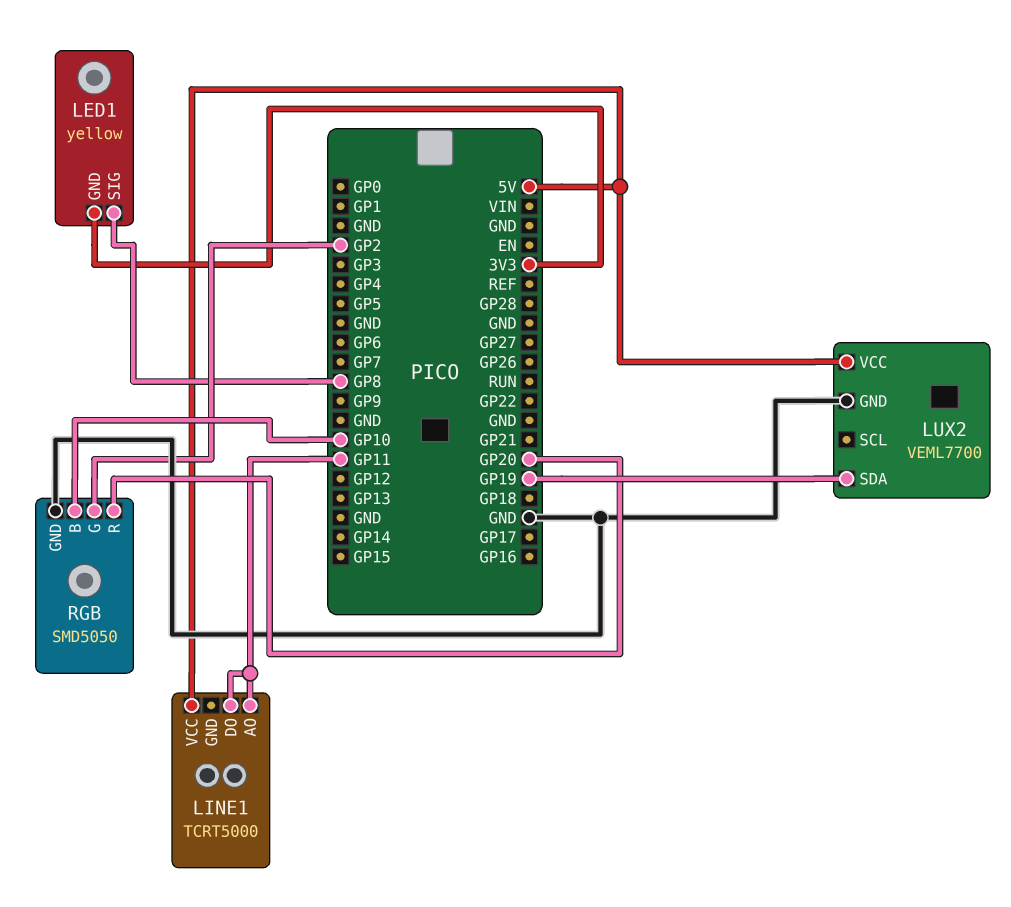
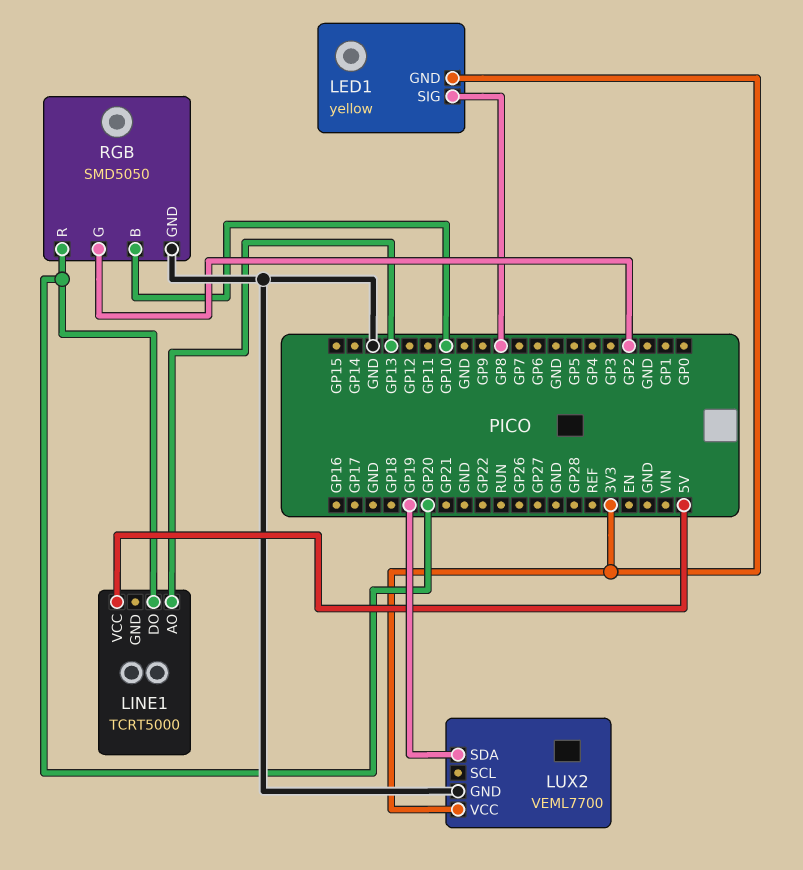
LINE1 pin AO: GP11 -> GP13
LINE1 pin DO: GP11 -> GP20
LUX2 pin VCC: 5V -> 3V3

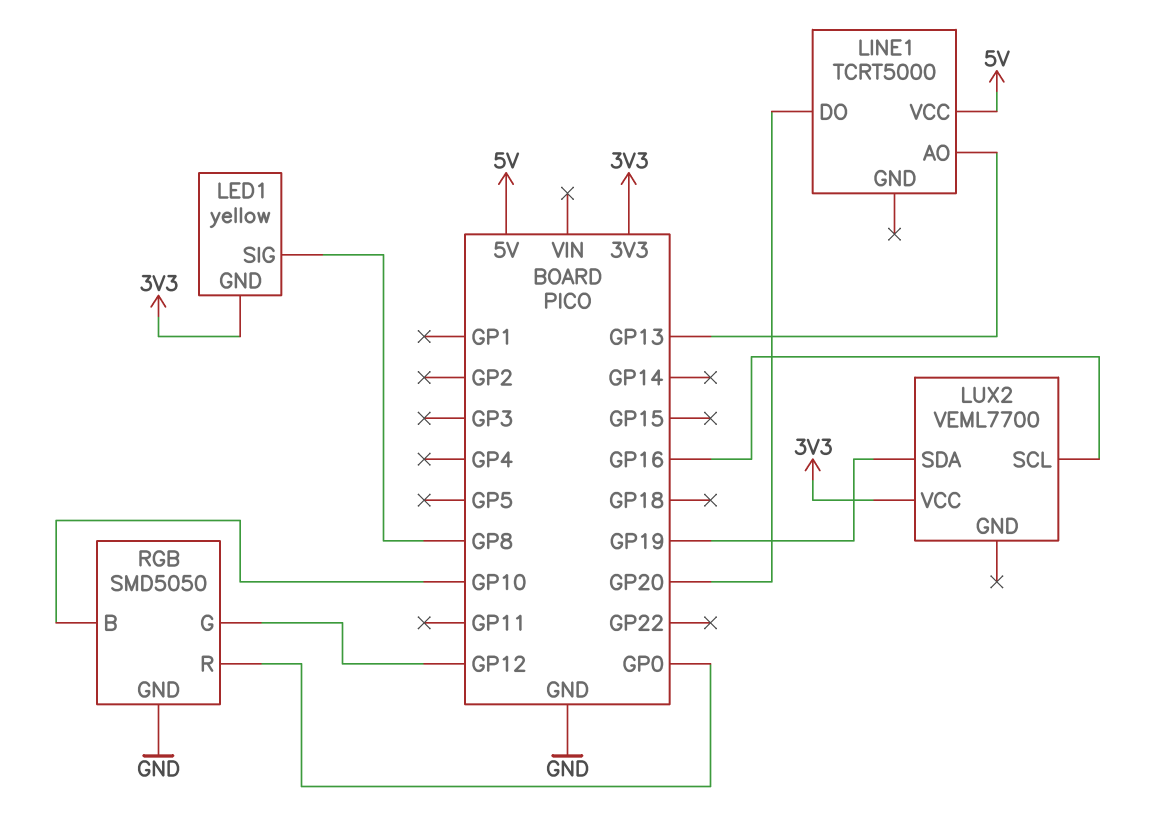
LUX2 pin GND: GND -> none
LUX2 pin SCL: none -> GP16
RGB pin G: GP2 -> GP12
RGB pin R: GP20 -> GP0

